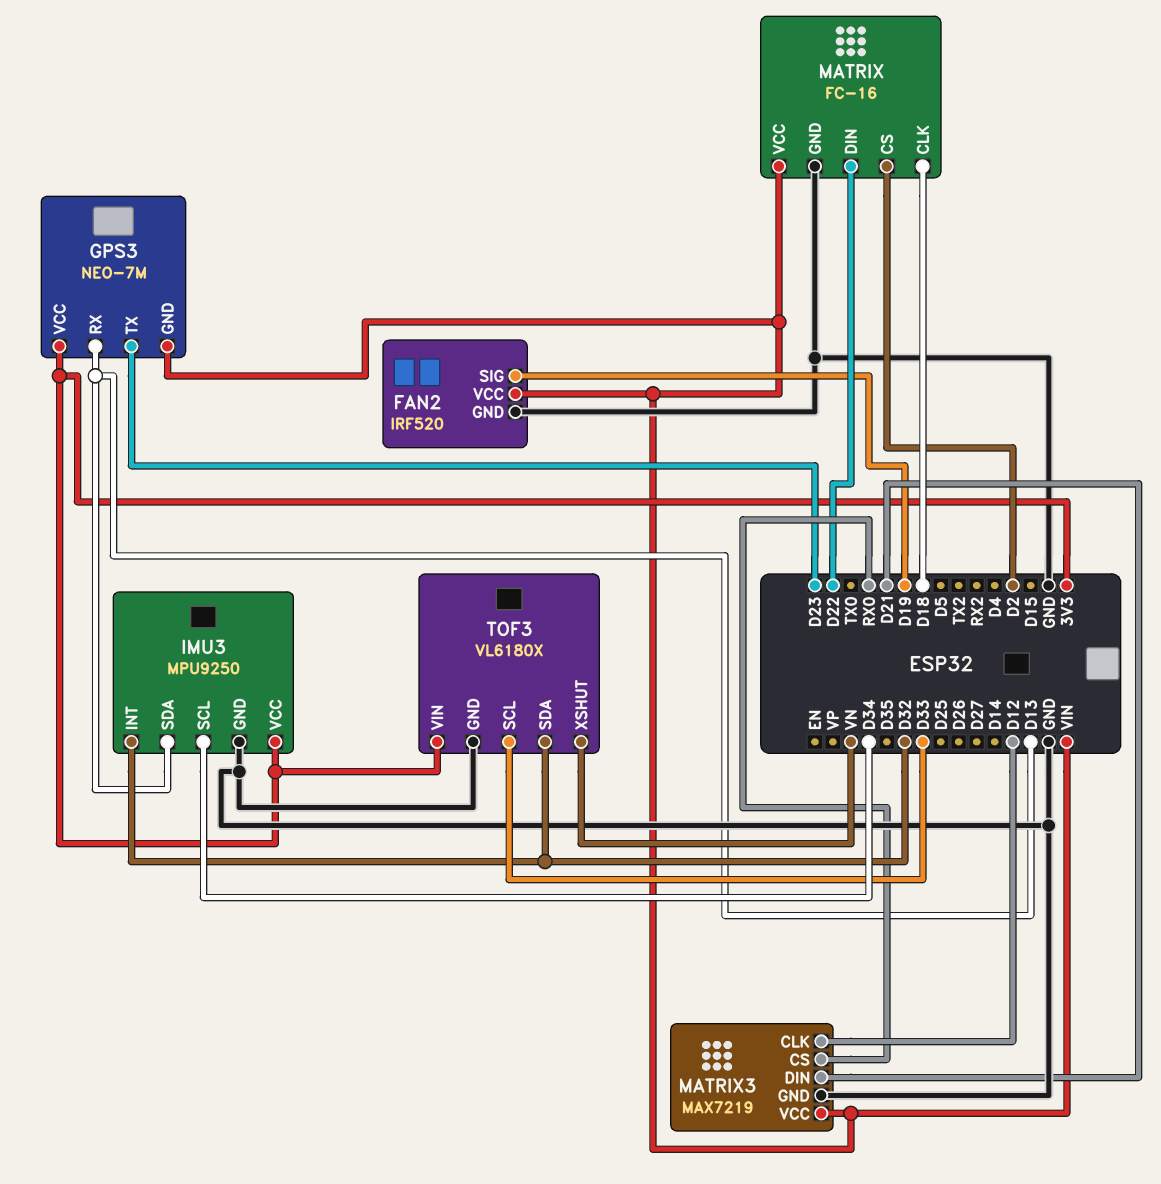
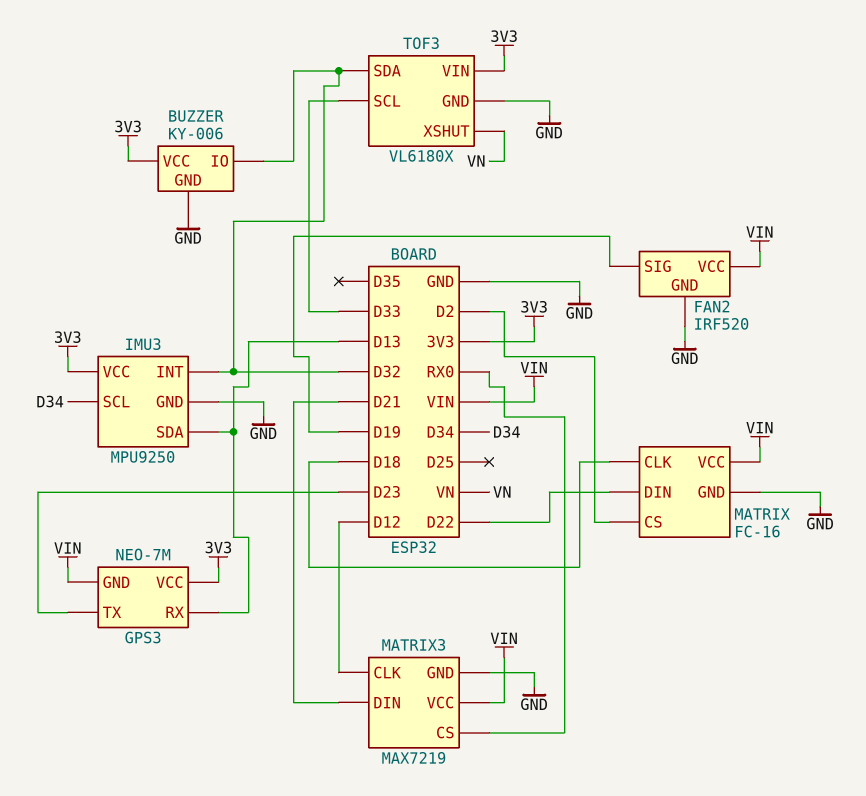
BUZZER: none -> KY-006
BUZZER pin GND: none -> GND
BUZZER pin IO: none -> D32
BUZZER pin VCC: none -> 3V3

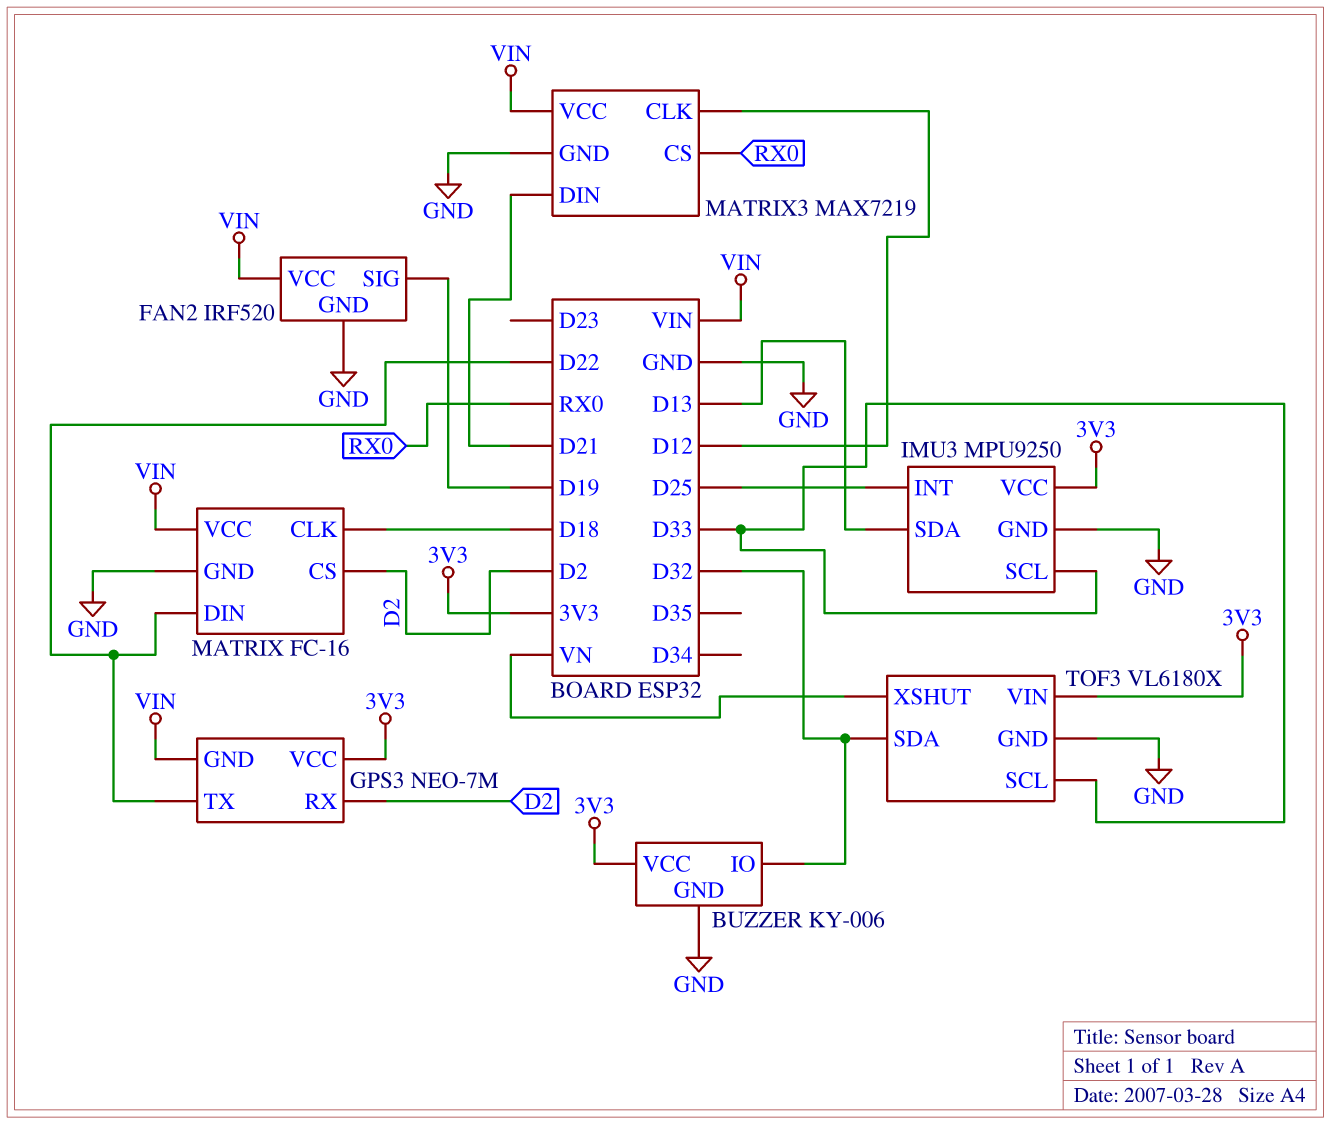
GPS3 pin RX: D13 -> D2
GPS3 pin TX: D23 -> D22
IMU3 pin INT: D32 -> D25
IMU3 pin SCL: D34 -> D33

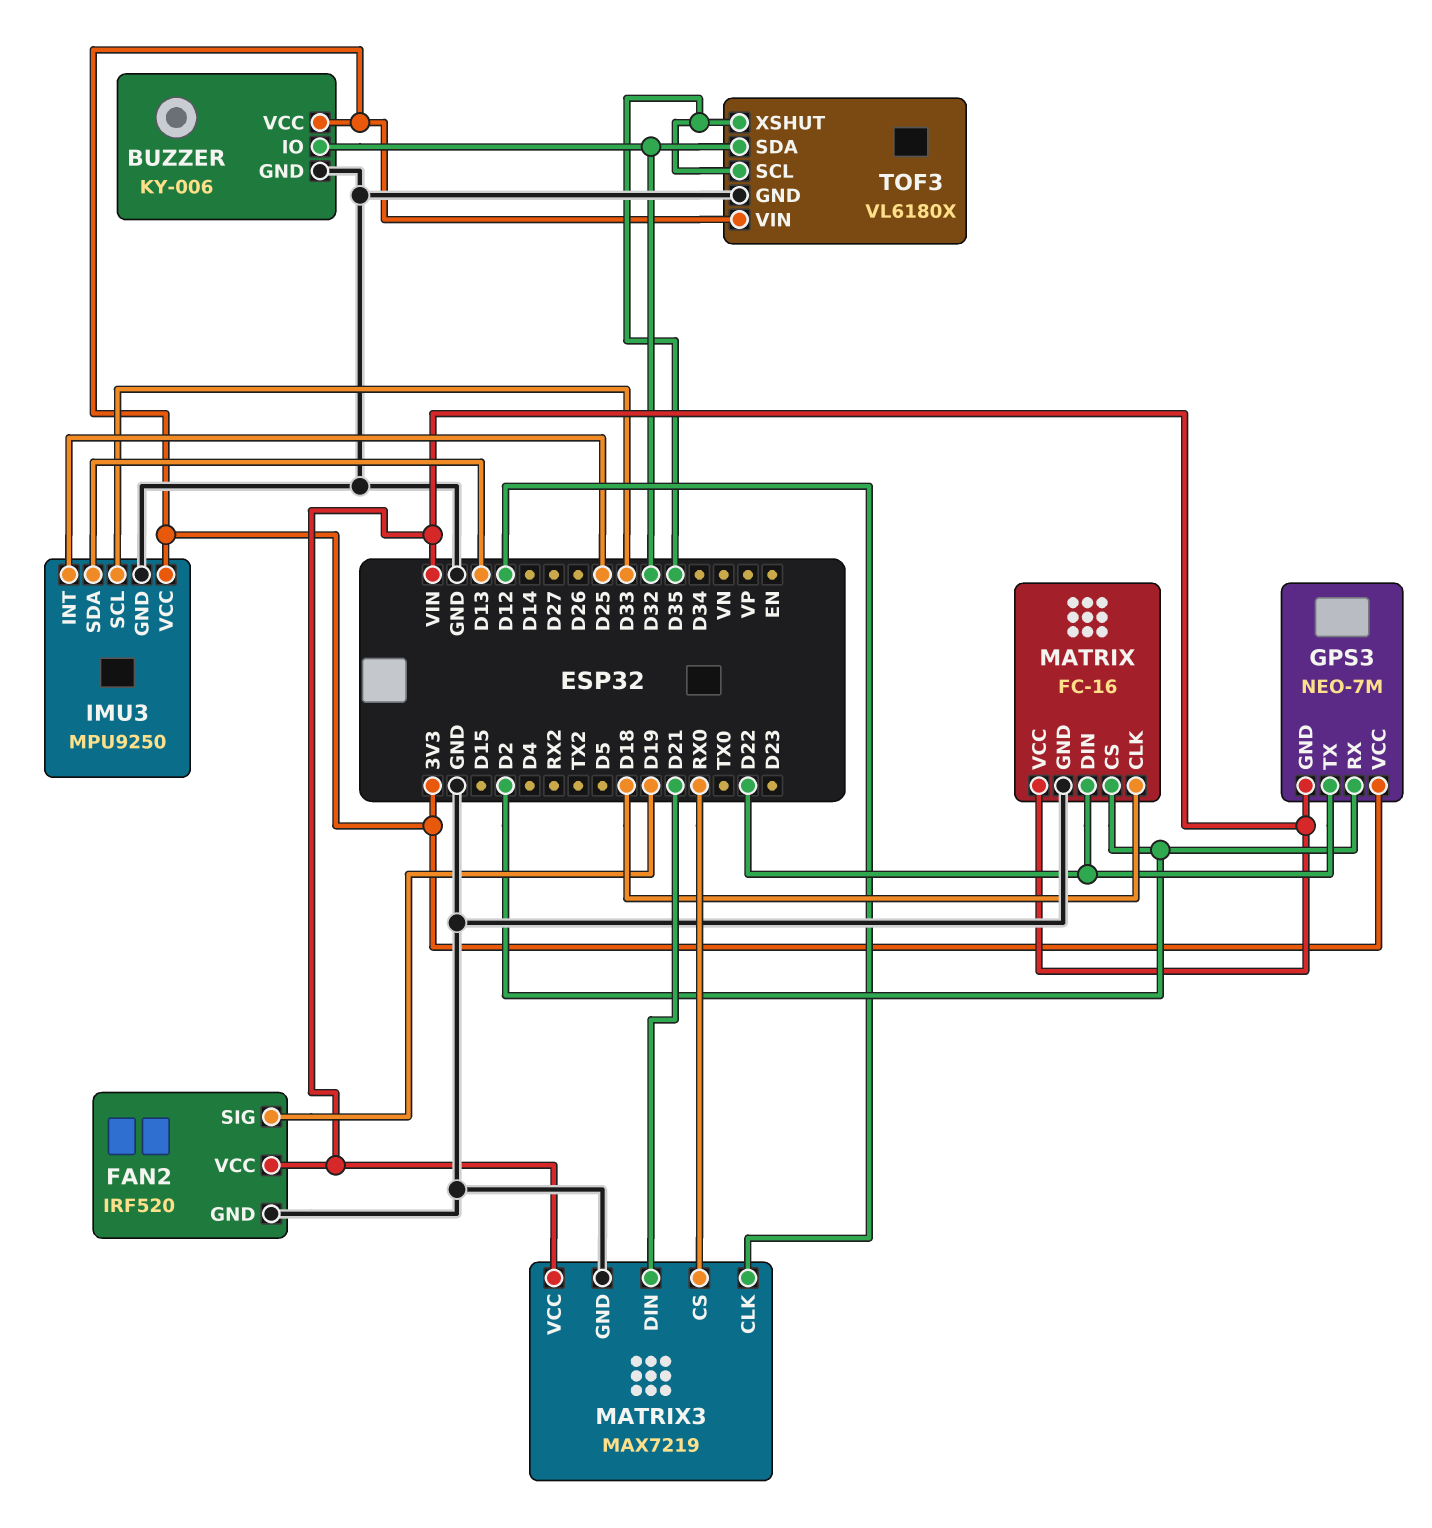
TOF3 pin SCL: D33 -> D35
TOF3 pin XSHUT: VN -> D35

